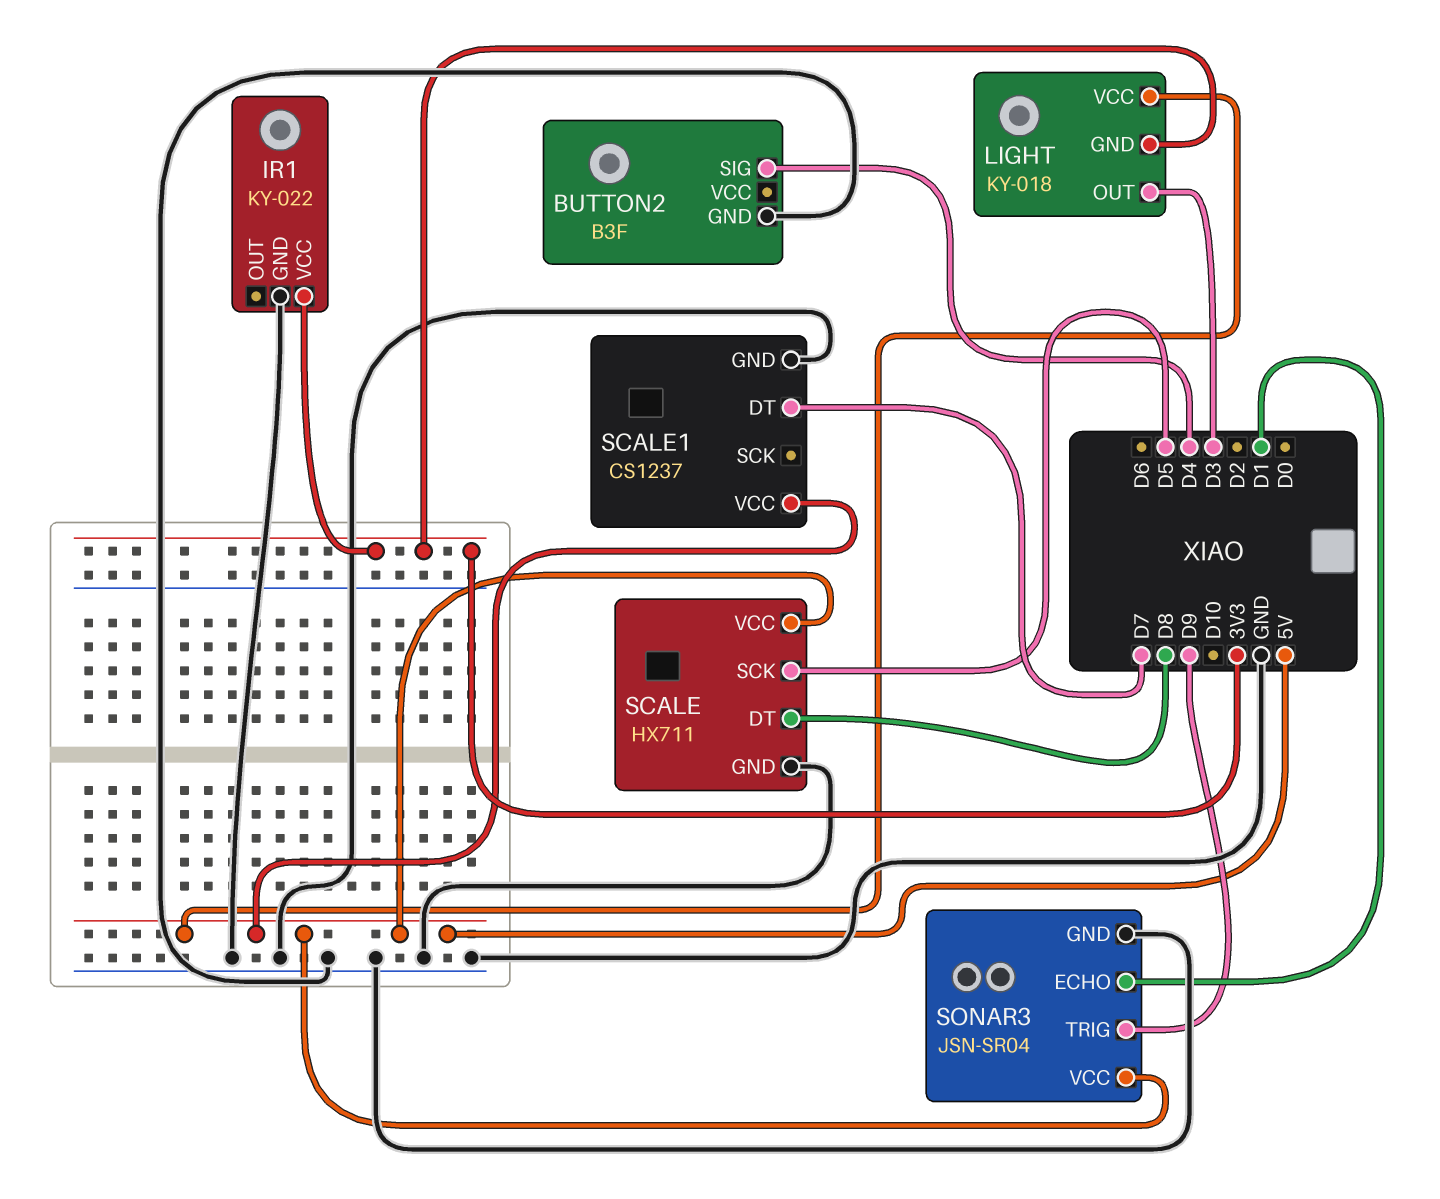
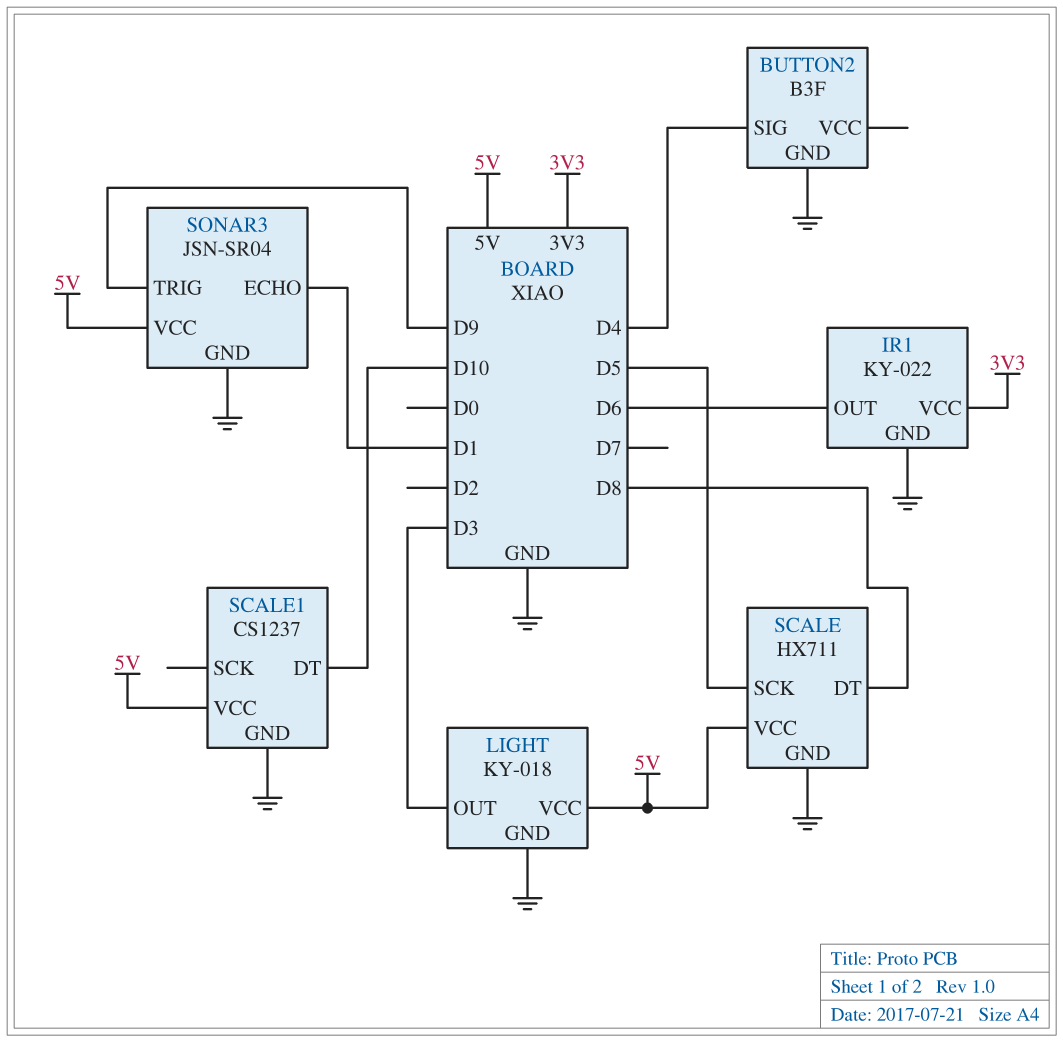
IR1 pin OUT: none -> D6
LIGHT pin GND: 3V3 -> GND
SCALE1 pin DT: D7 -> D10

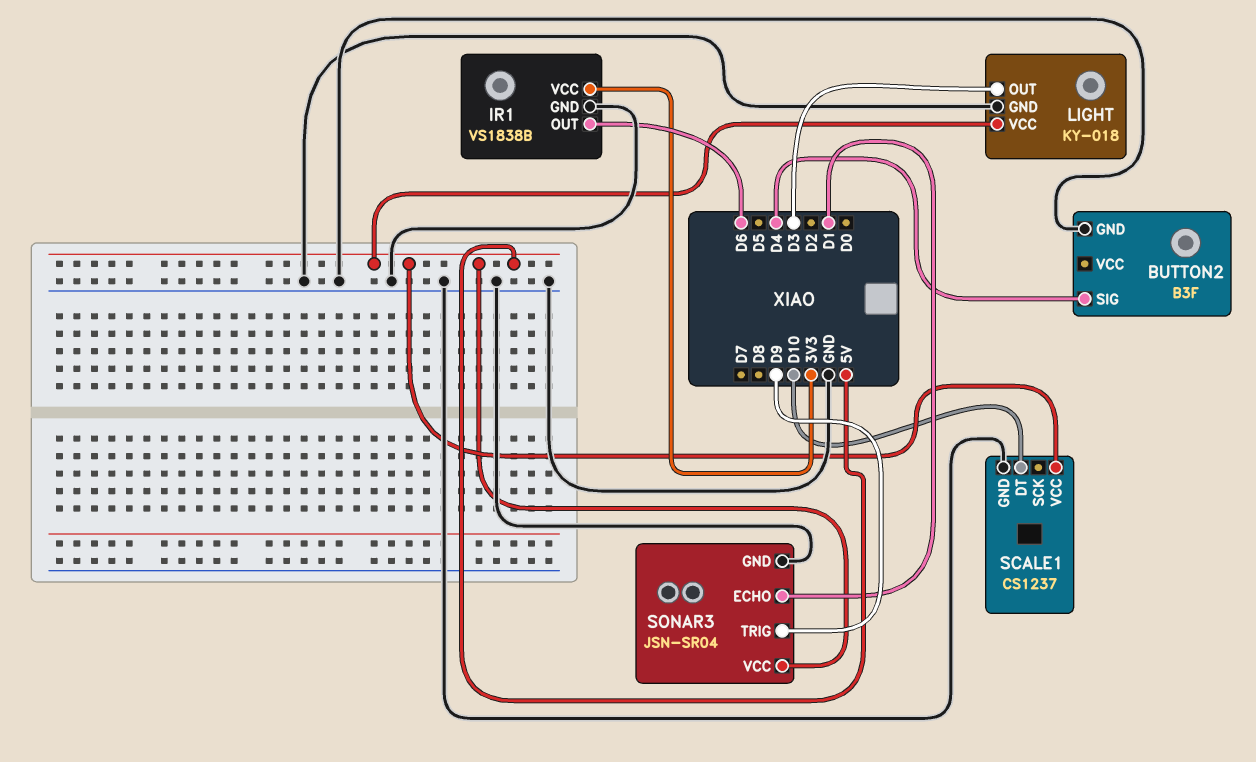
IR1: KY-022 -> VS1838B
SCALE: HX711 -> none
SCALE pin DT: D8 -> none
SCALE pin GND: GND -> none
SCALE pin SCK: D5 -> none
SCALE pin VCC: 5V -> none

